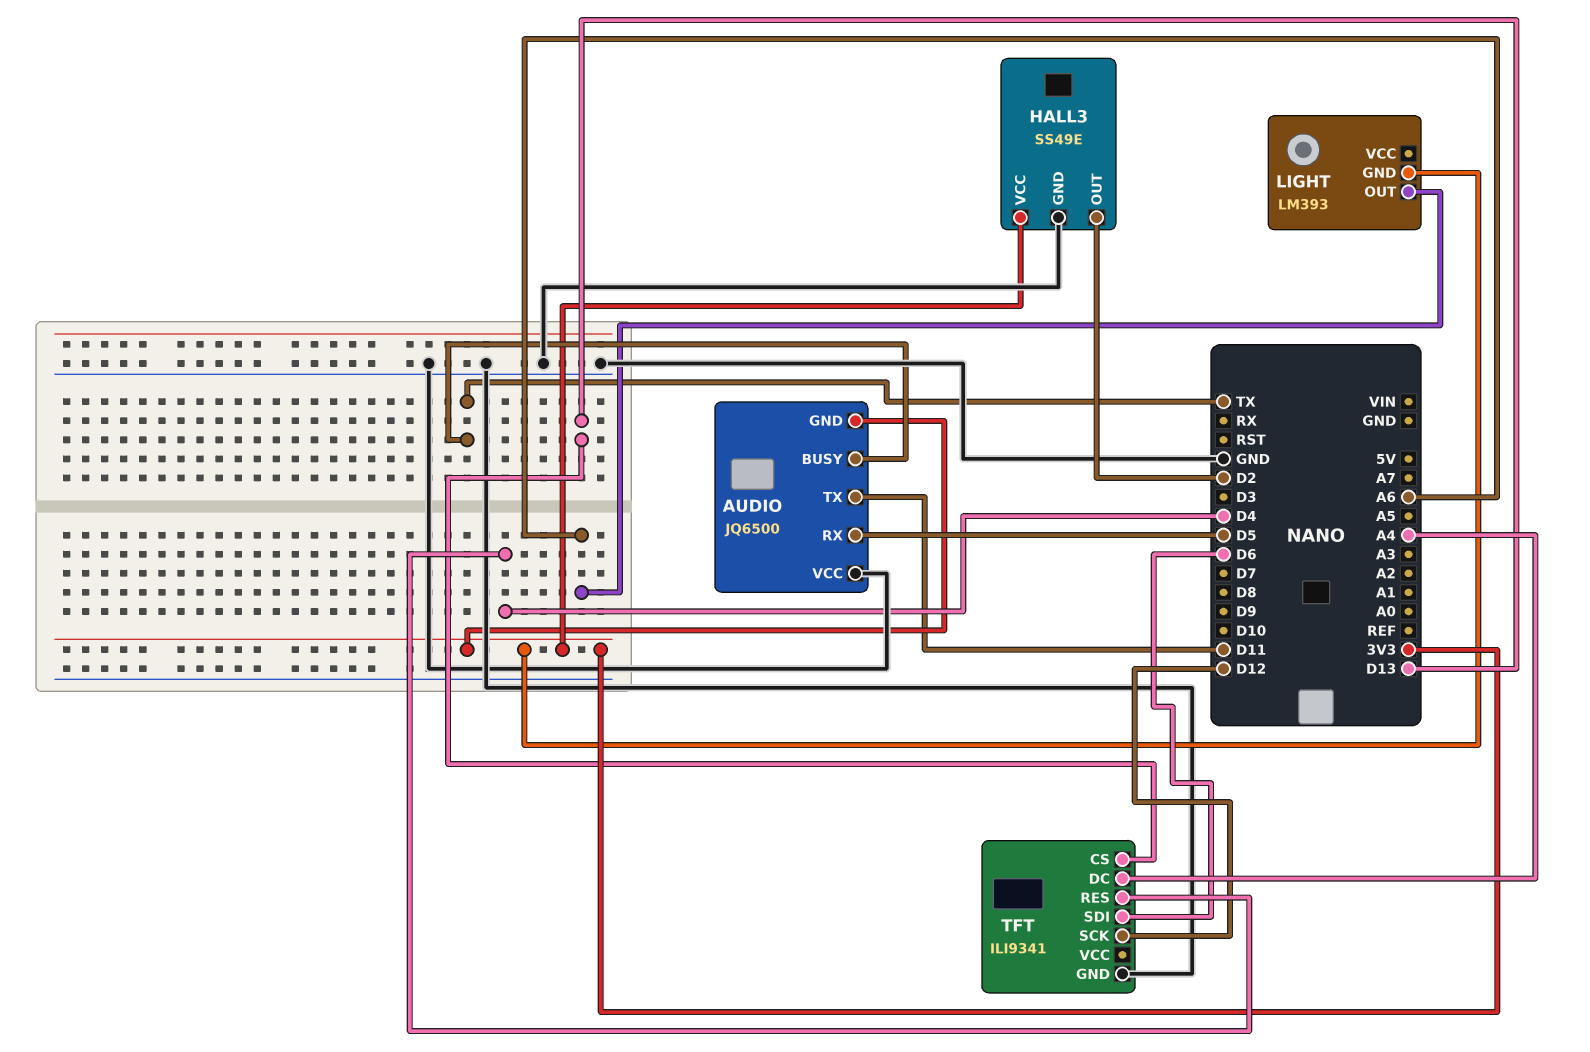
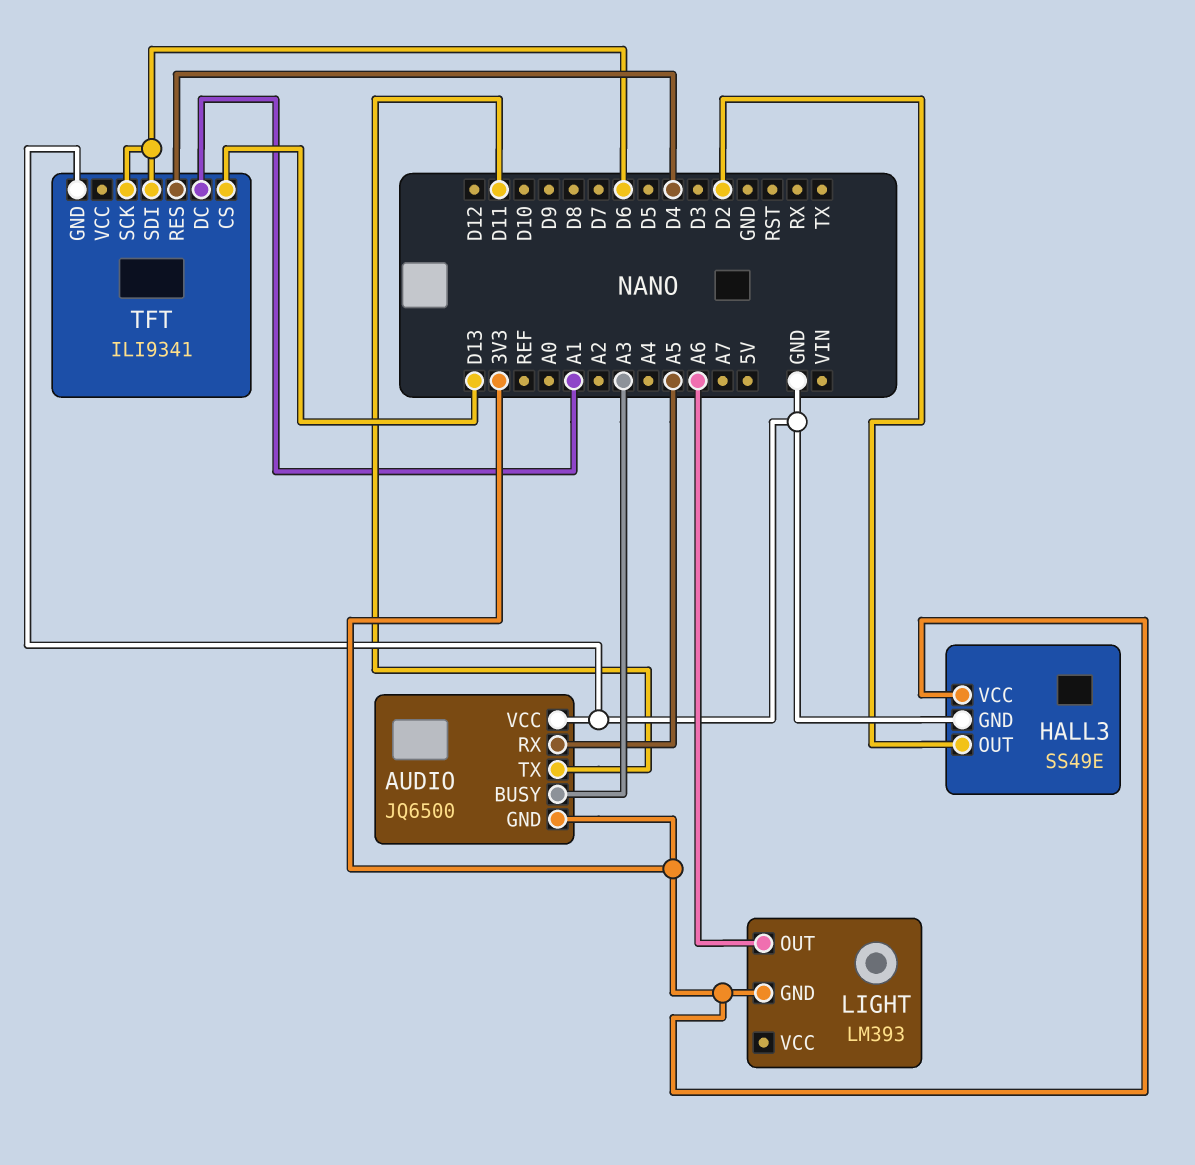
AUDIO pin BUSY: TX -> A3
AUDIO pin RX: D5 -> A5
TFT pin DC: A4 -> A1
TFT pin SCK: D12 -> D6

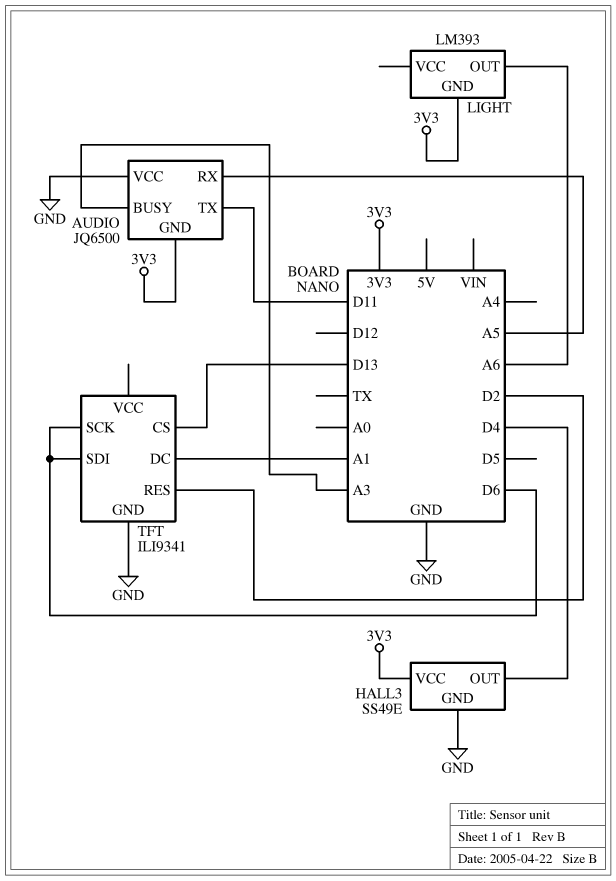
HALL3 pin OUT: D2 -> D4
TFT pin RES: D4 -> D2

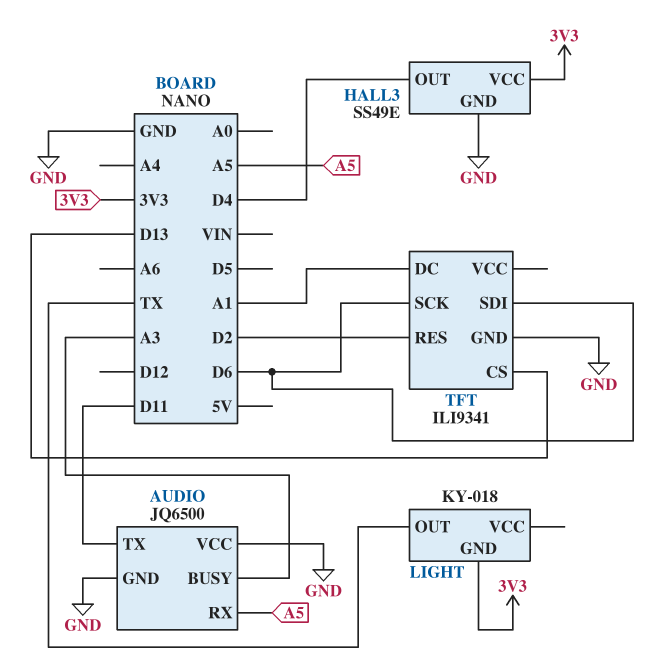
AUDIO pin GND: 3V3 -> GND
LIGHT: LM393 -> KY-018
LIGHT pin OUT: A6 -> TX

